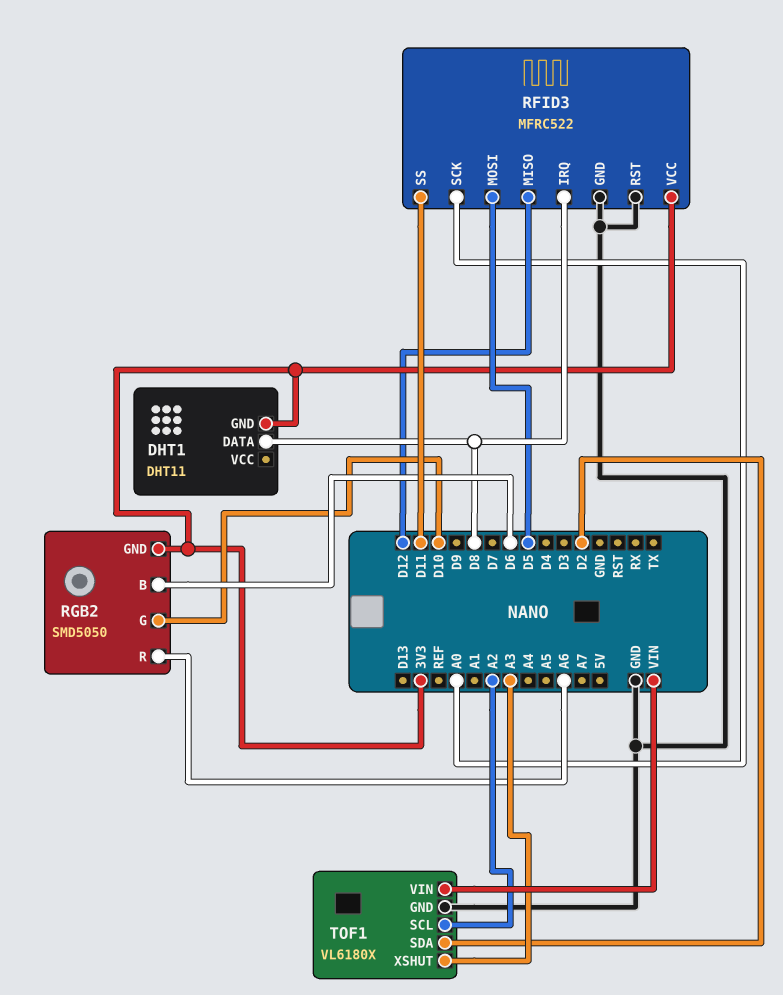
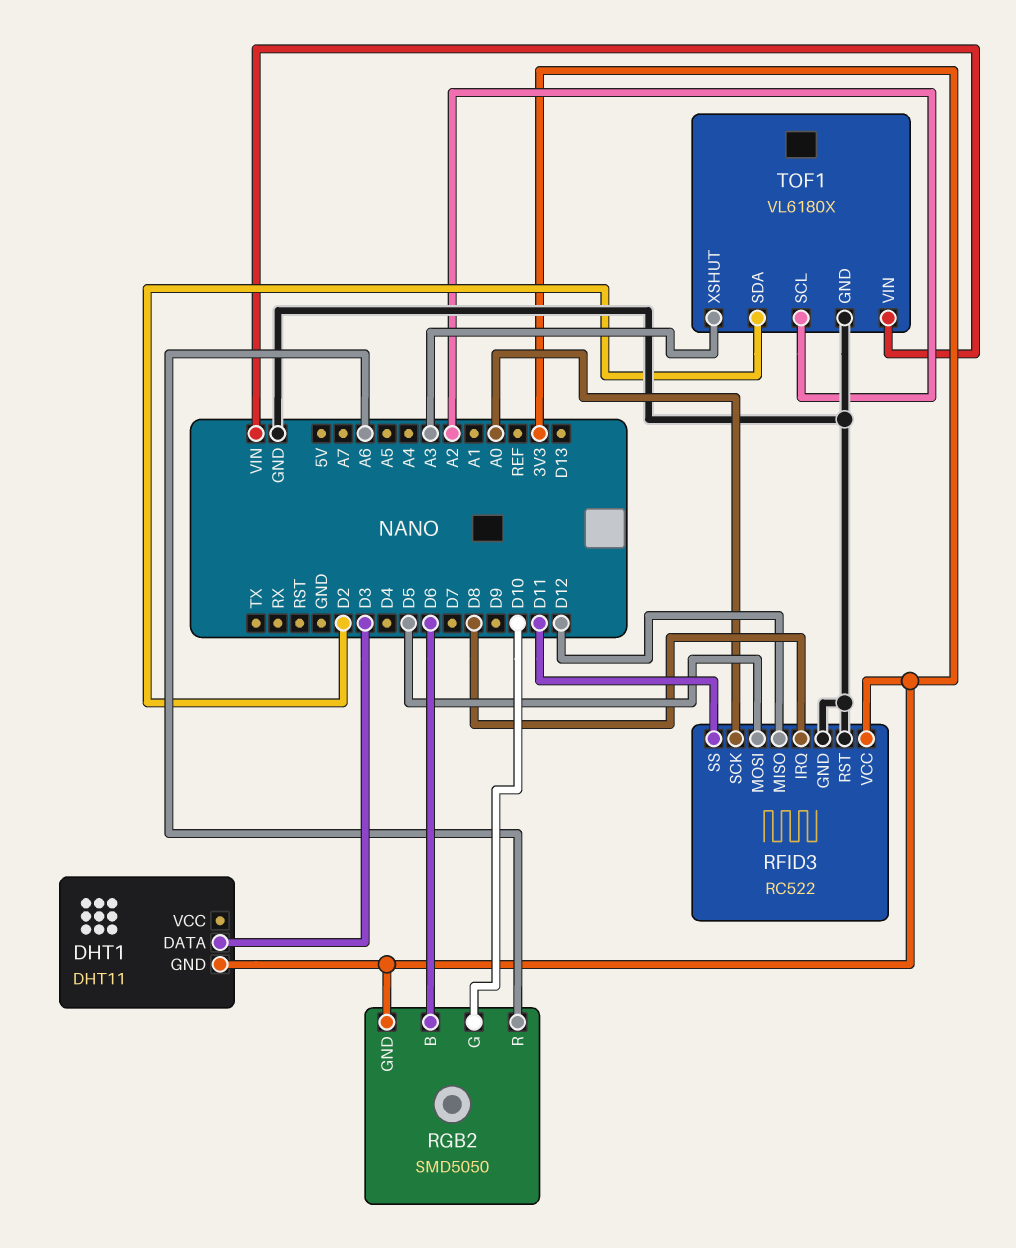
DHT1 pin DATA: D8 -> D3
RFID3: MFRC522 -> RC522

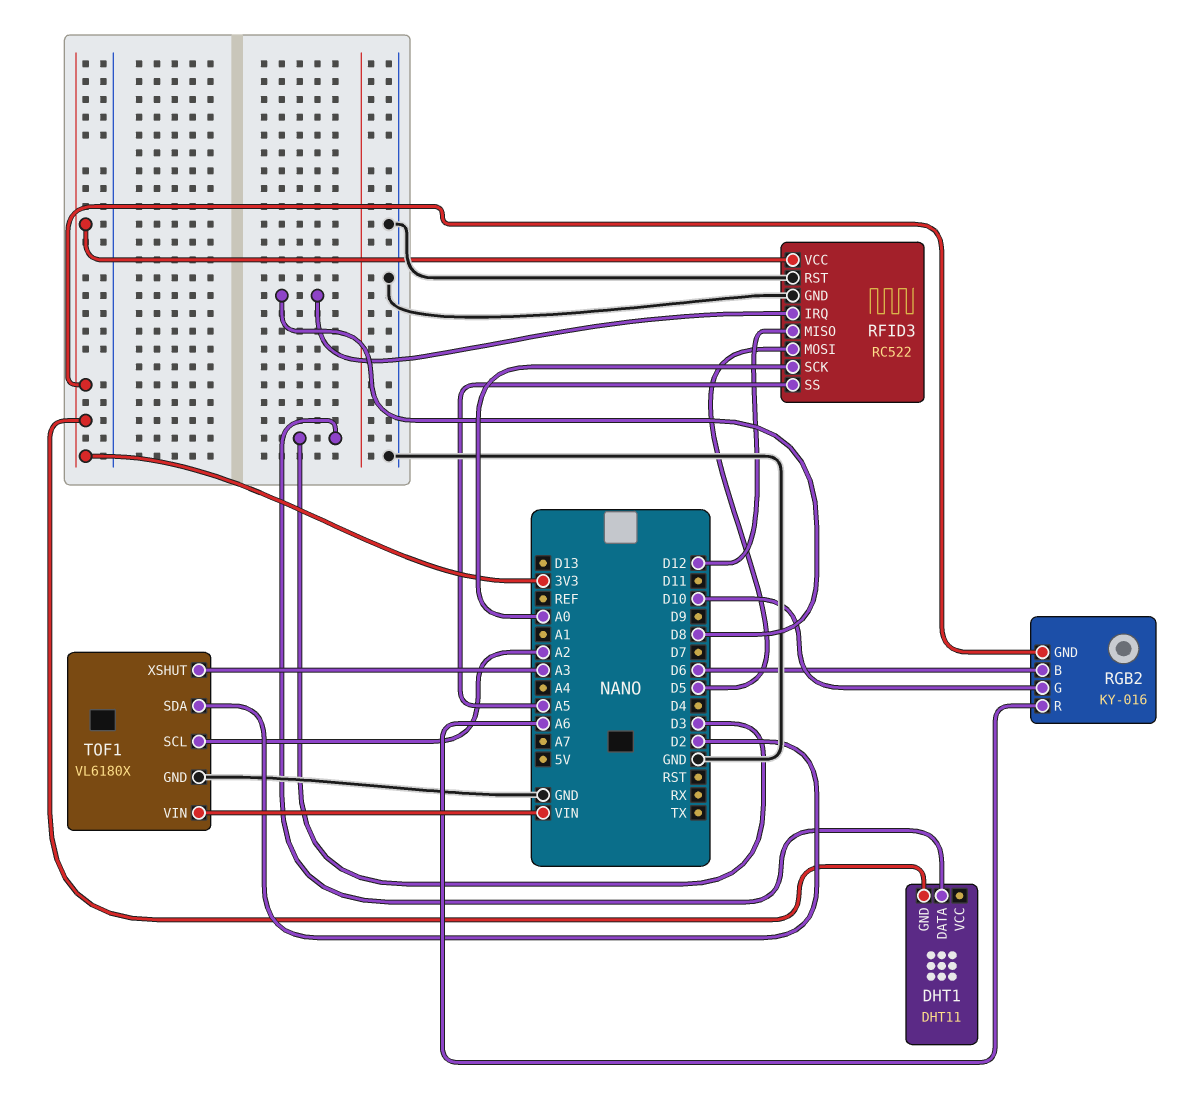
RFID3 pin SS: D11 -> A5
RGB2: SMD5050 -> KY-016

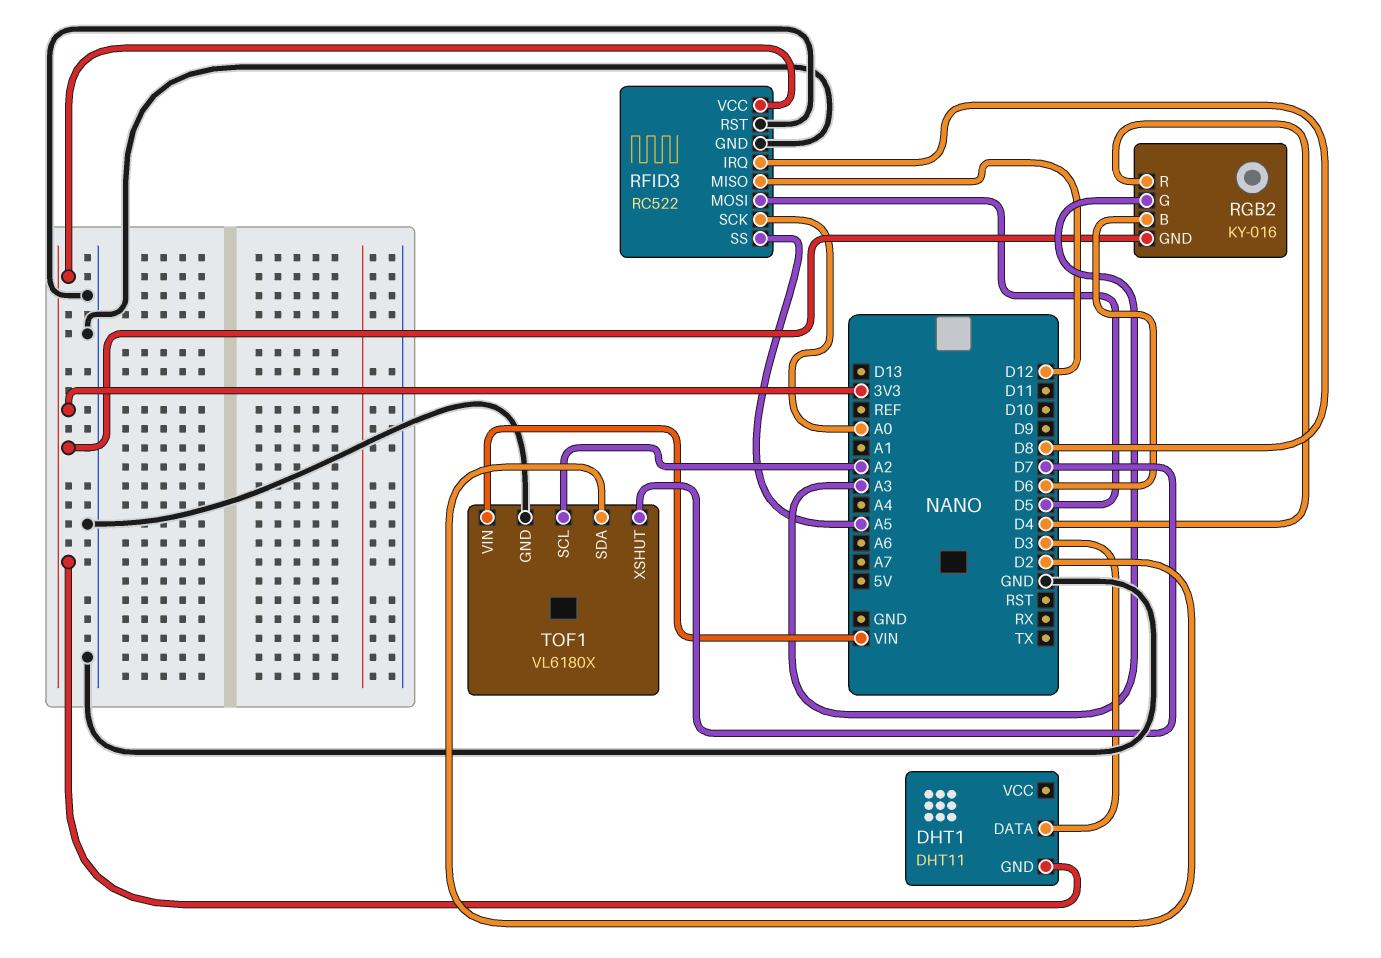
RGB2 pin G: D10 -> A3
RGB2 pin R: A6 -> D4
TOF1 pin XSHUT: A3 -> D7

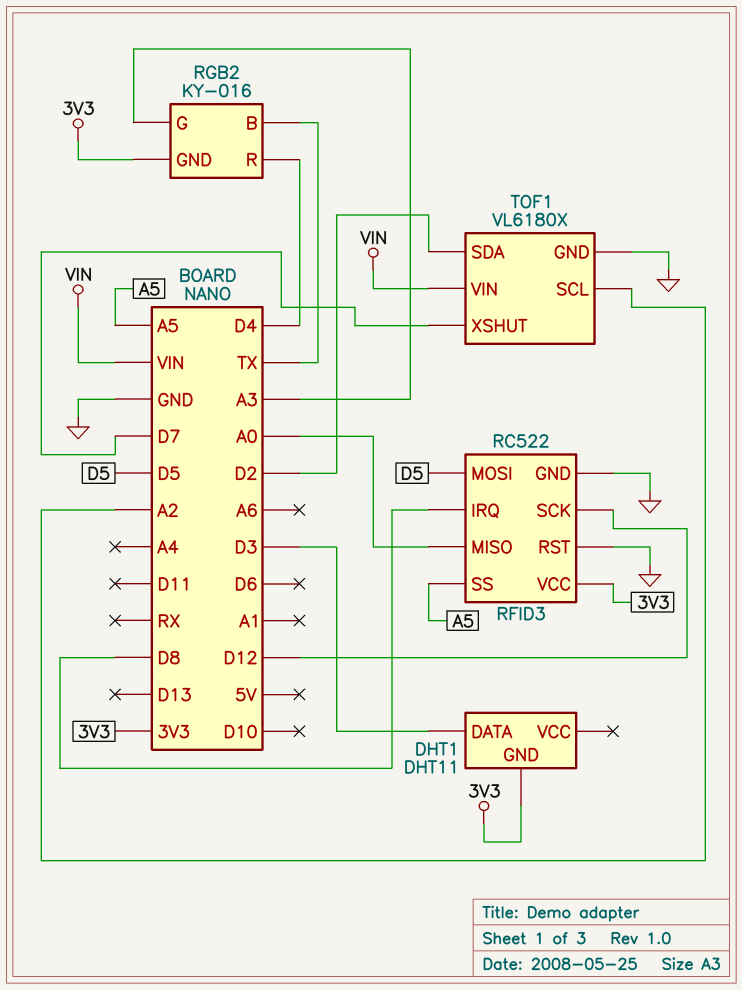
RFID3 pin MISO: D12 -> A0
RFID3 pin SCK: A0 -> D12
RGB2 pin B: D6 -> TX

